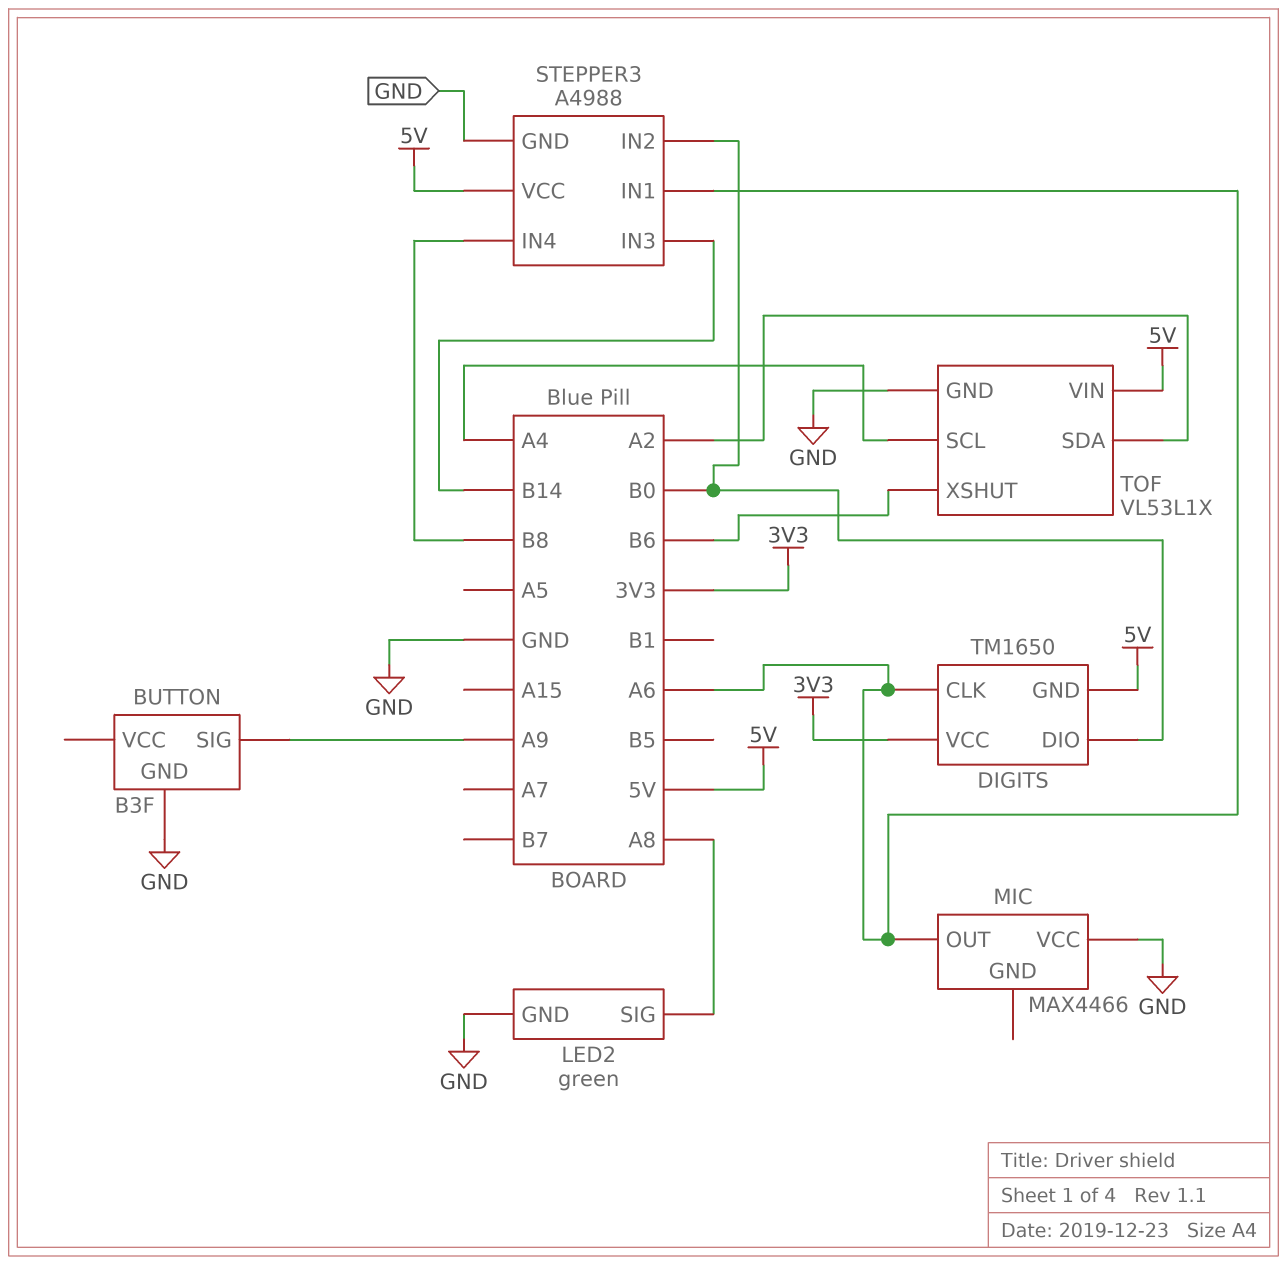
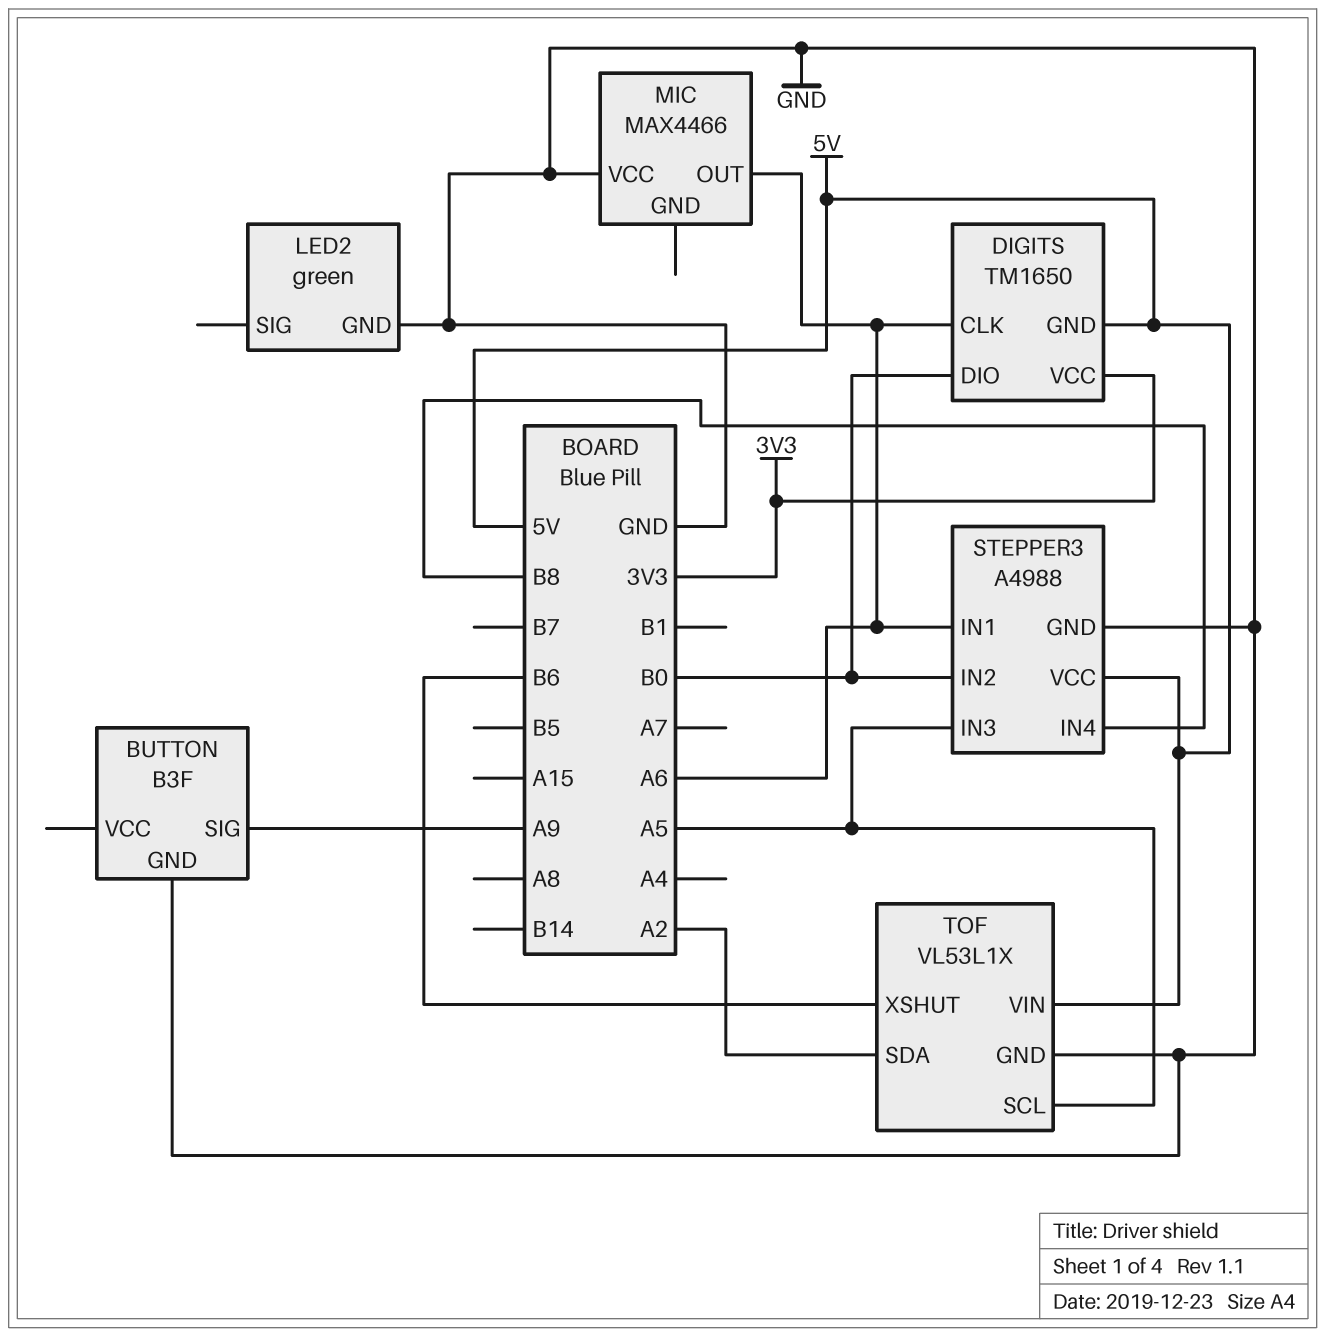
LED2 pin SIG: A8 -> none
STEPPER3 pin IN3: B14 -> A5
TOF pin SCL: A4 -> A5

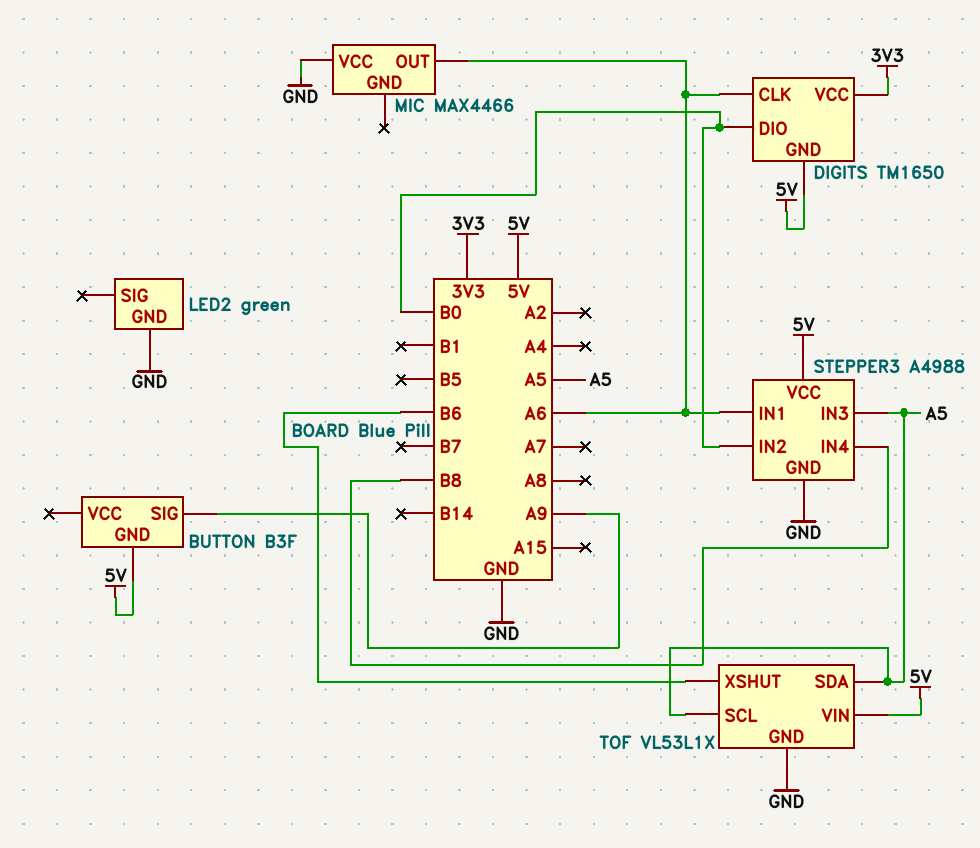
BUTTON pin GND: GND -> 5V
TOF pin SDA: A2 -> A5

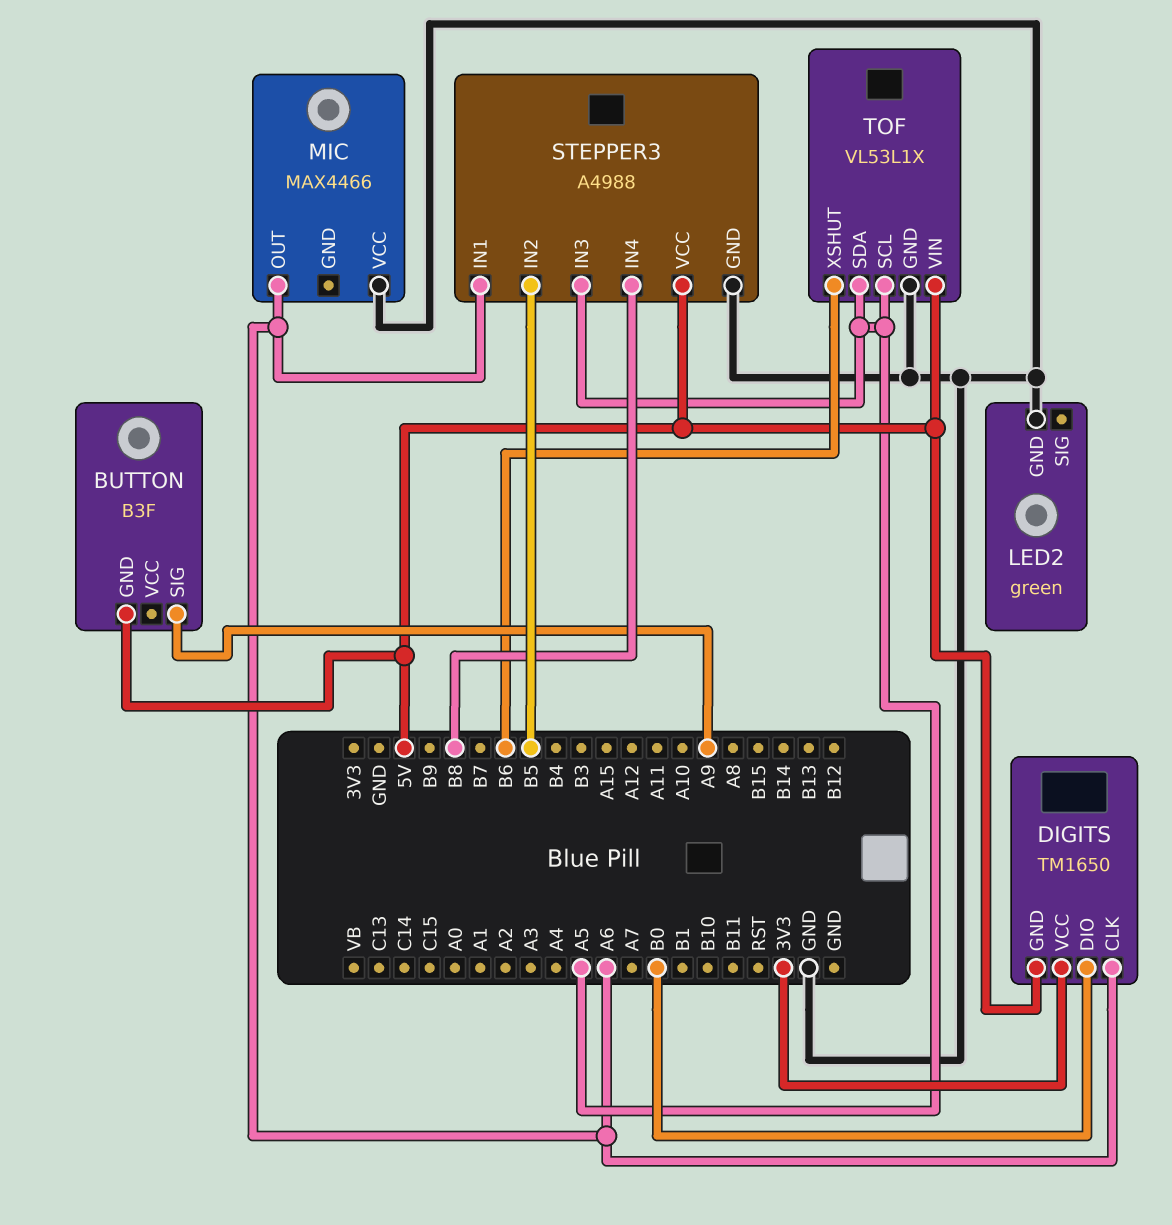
STEPPER3 pin IN2: B0 -> B5

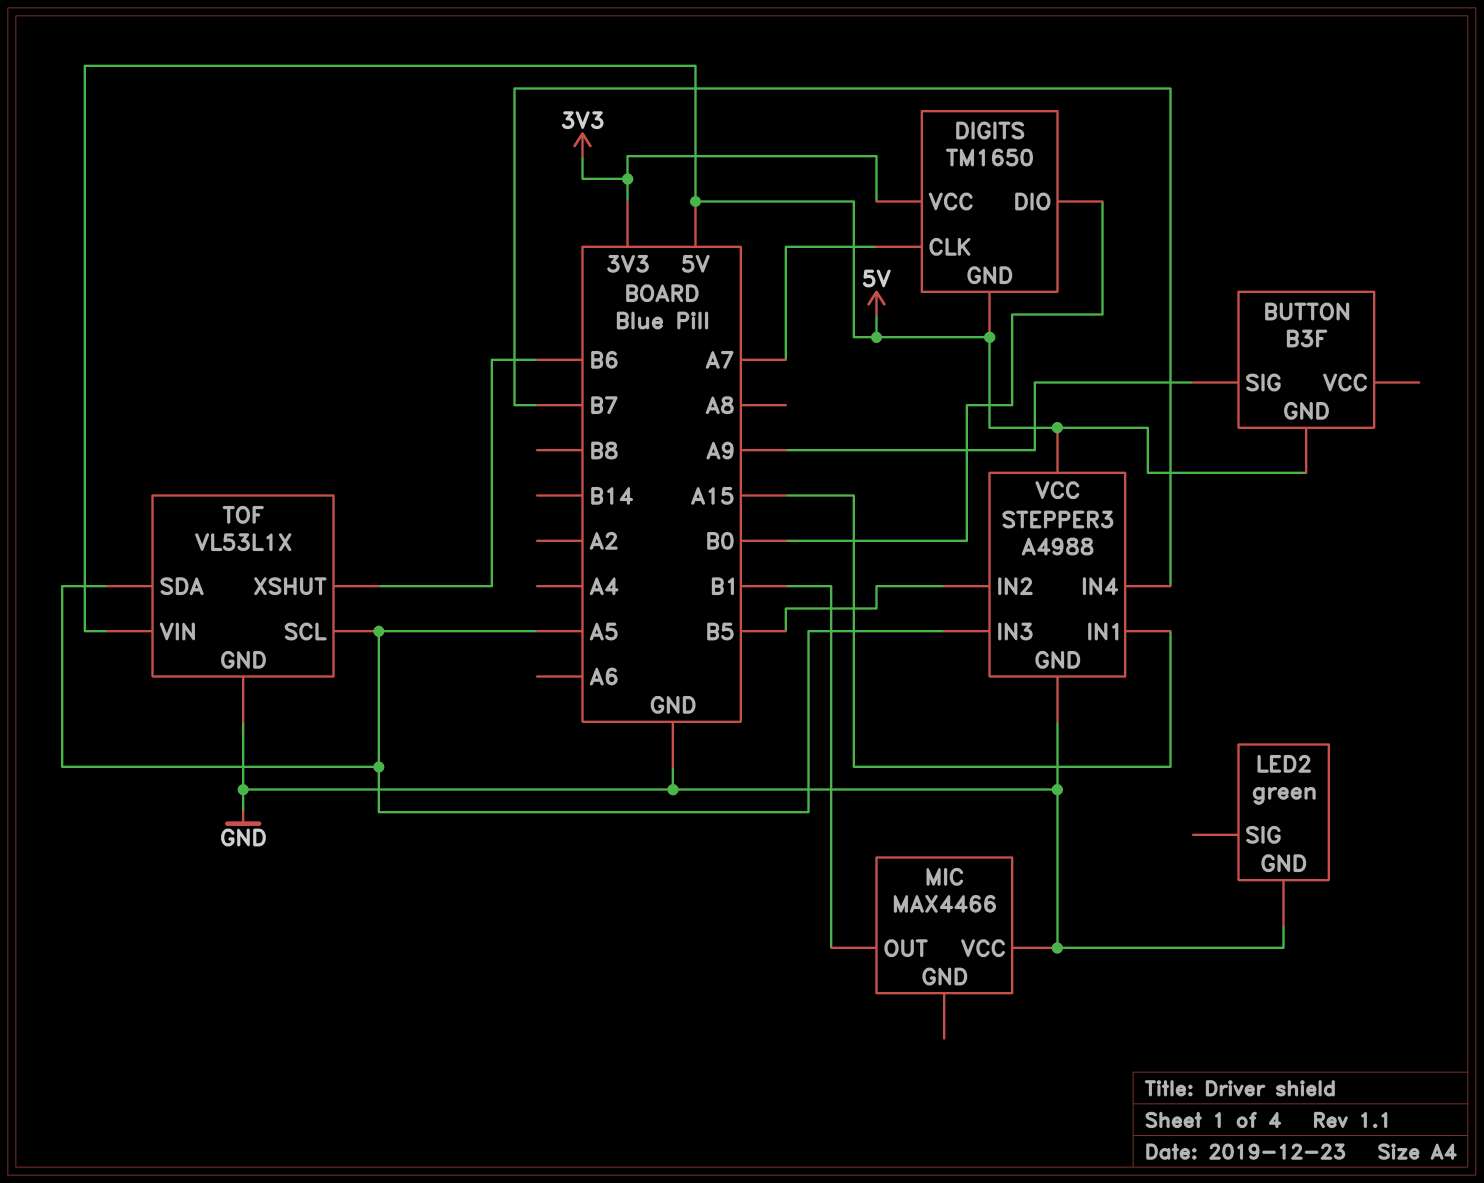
DIGITS pin CLK: A6 -> A7
MIC pin OUT: A6 -> B1
STEPPER3 pin IN1: A6 -> A15
STEPPER3 pin IN4: B8 -> B7

